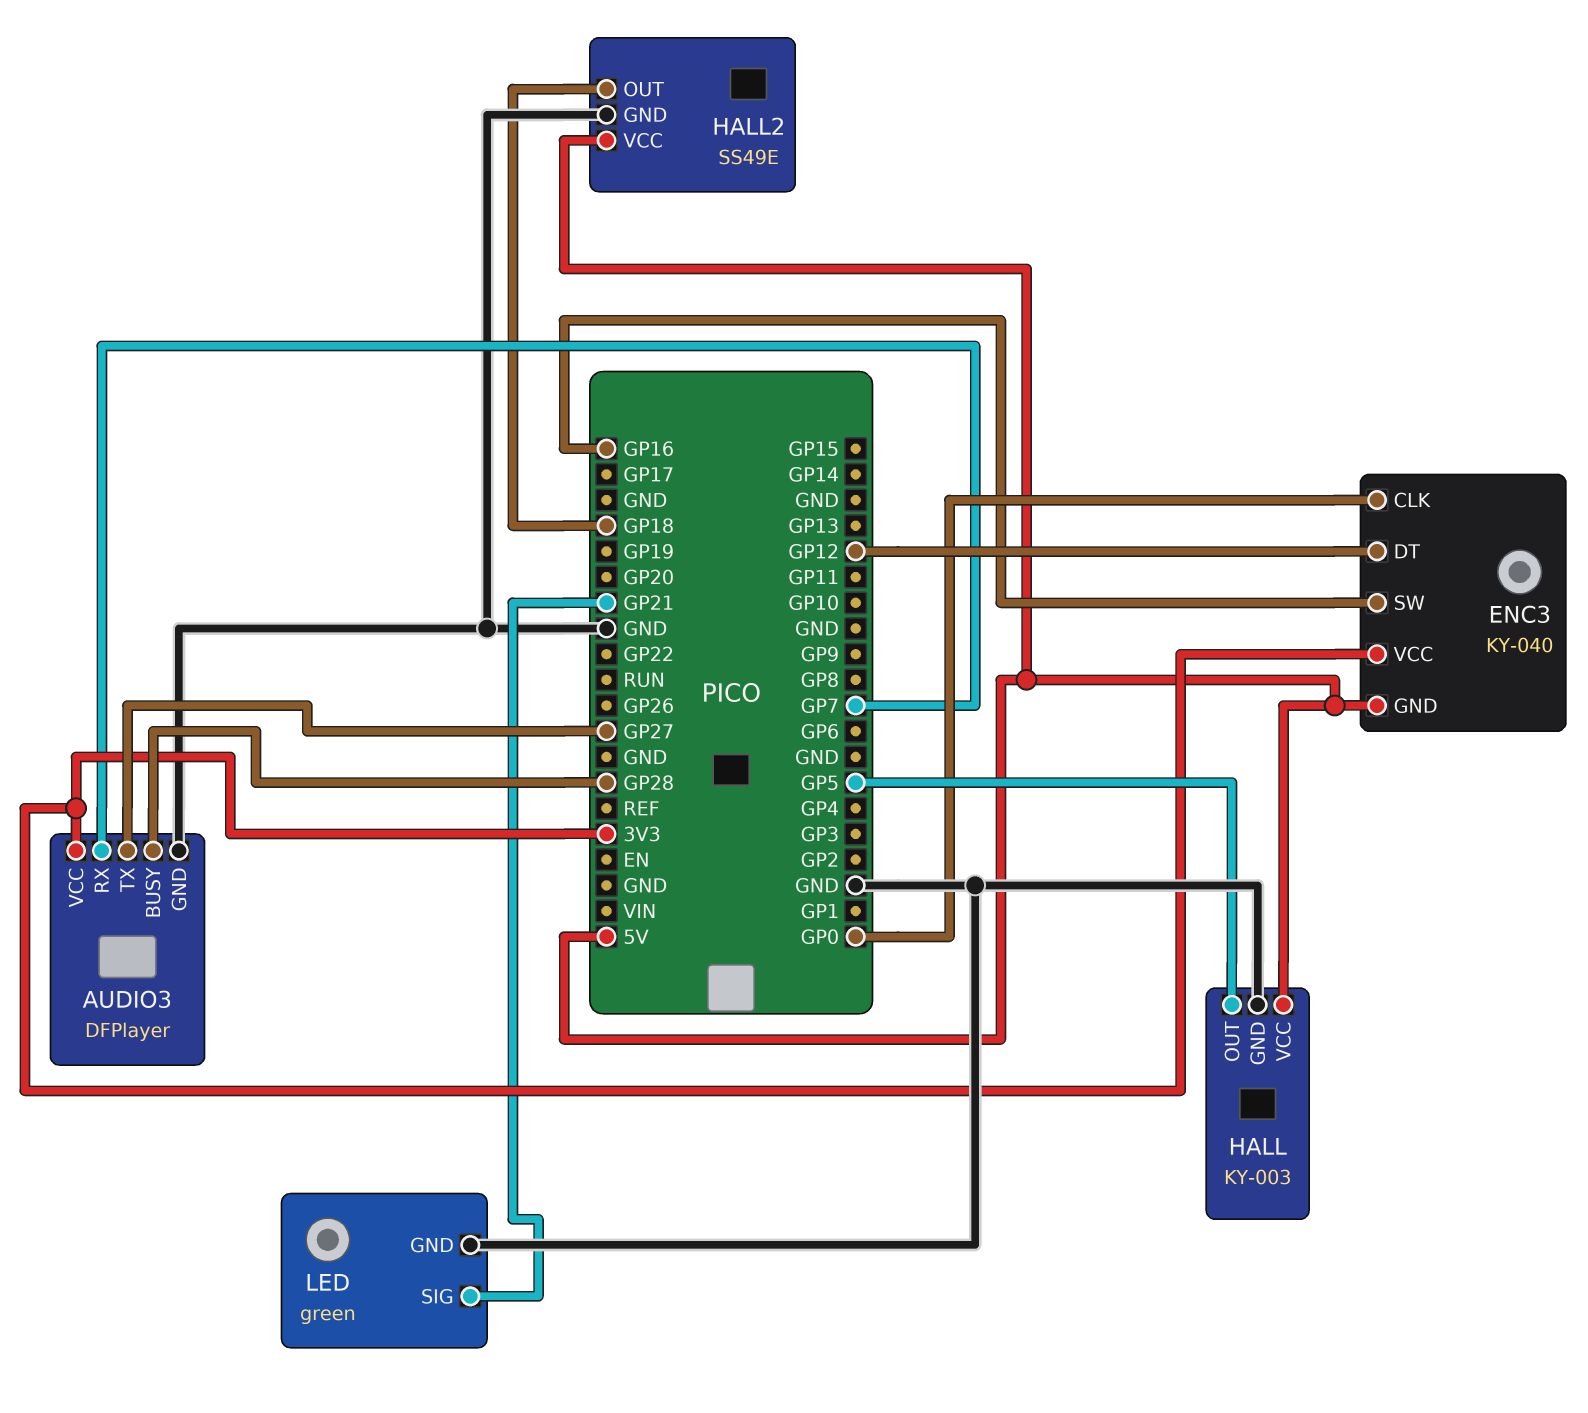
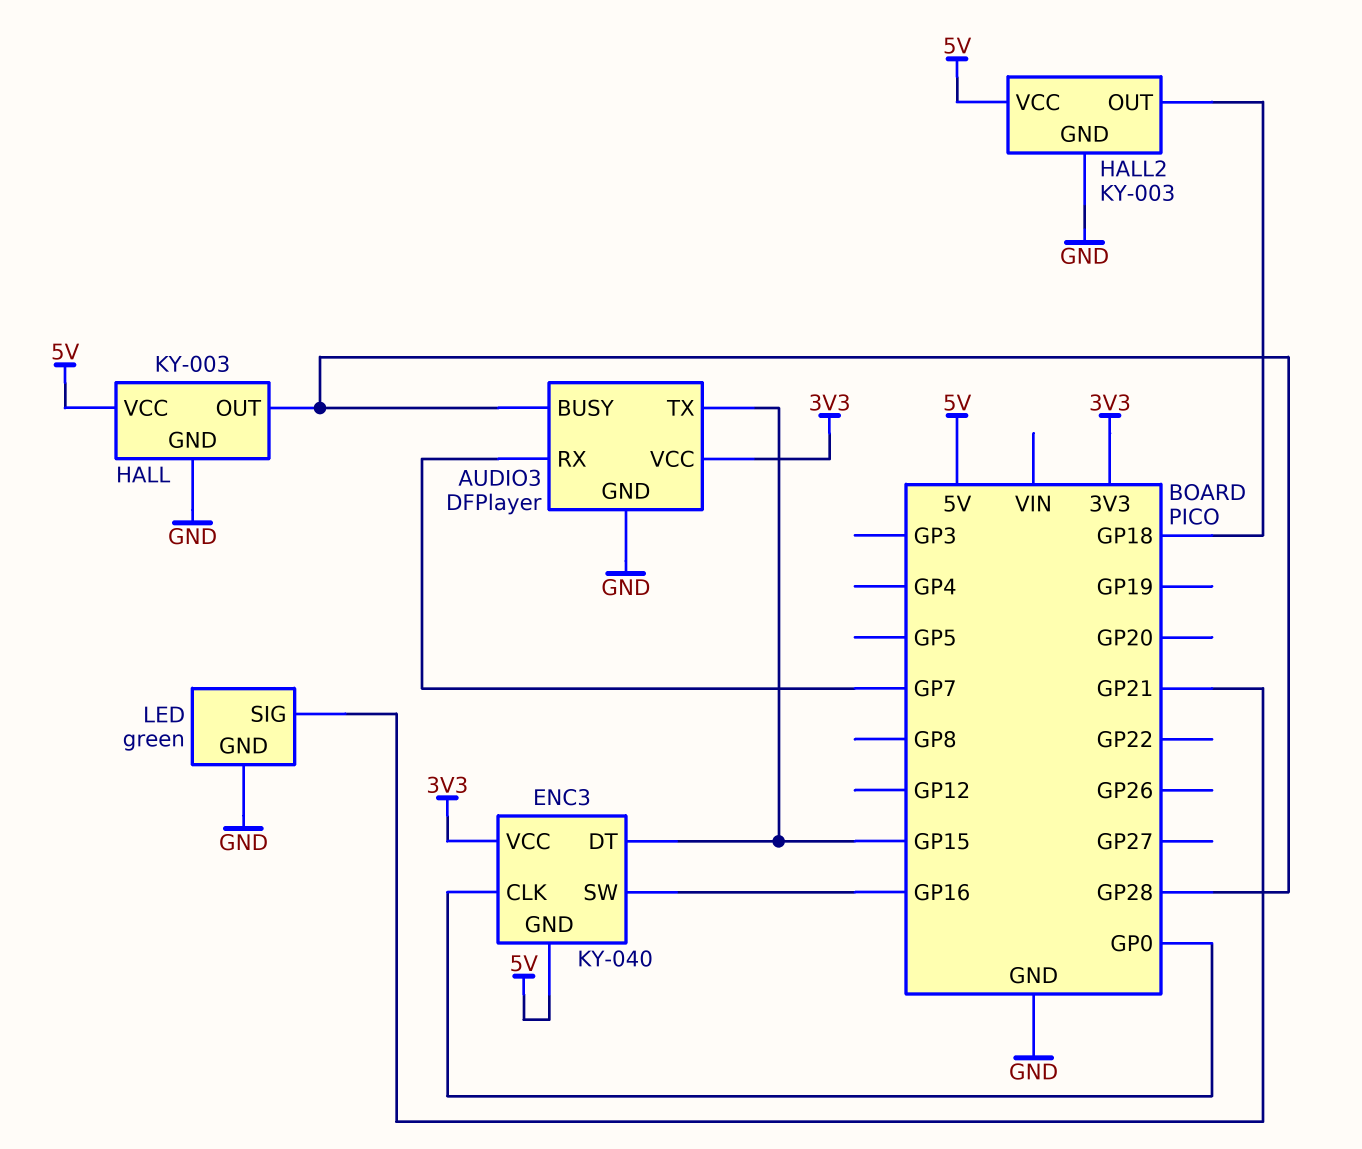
AUDIO3 pin TX: GP27 -> GP15
ENC3 pin DT: GP12 -> GP15
HALL pin OUT: GP5 -> GP28
HALL2: SS49E -> KY-003

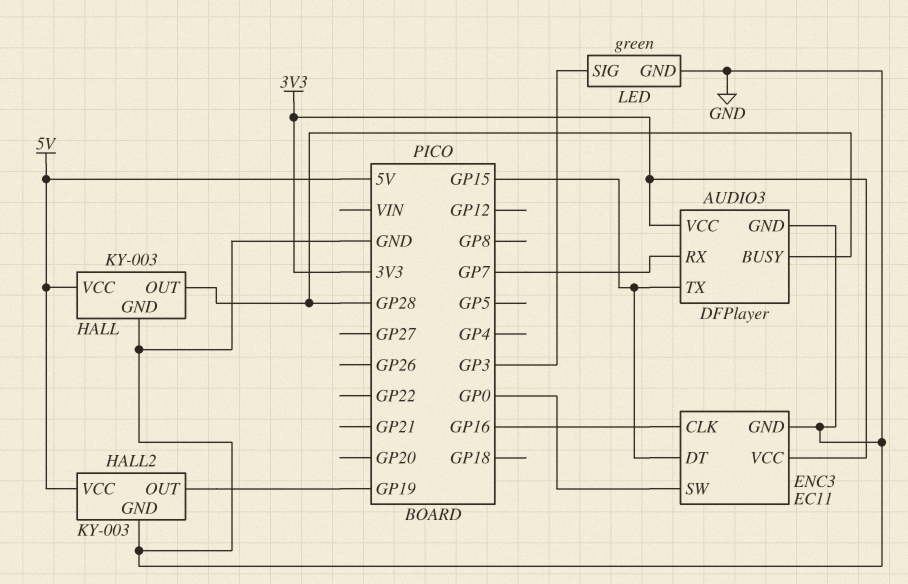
ENC3: KY-040 -> EC11
ENC3 pin CLK: GP0 -> GP16
ENC3 pin GND: 5V -> GND
ENC3 pin SW: GP16 -> GP0
HALL2 pin OUT: GP18 -> GP19
LED pin SIG: GP21 -> GP3

